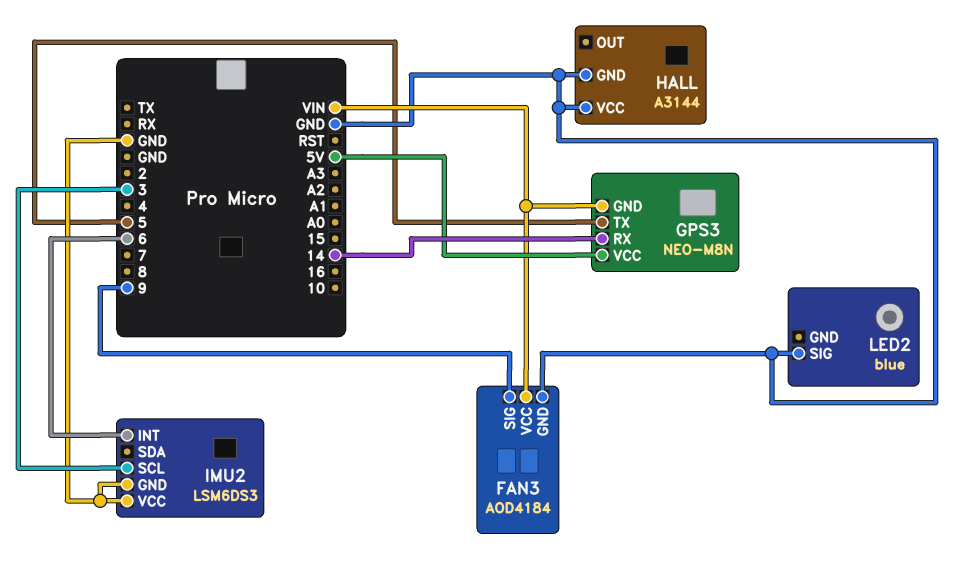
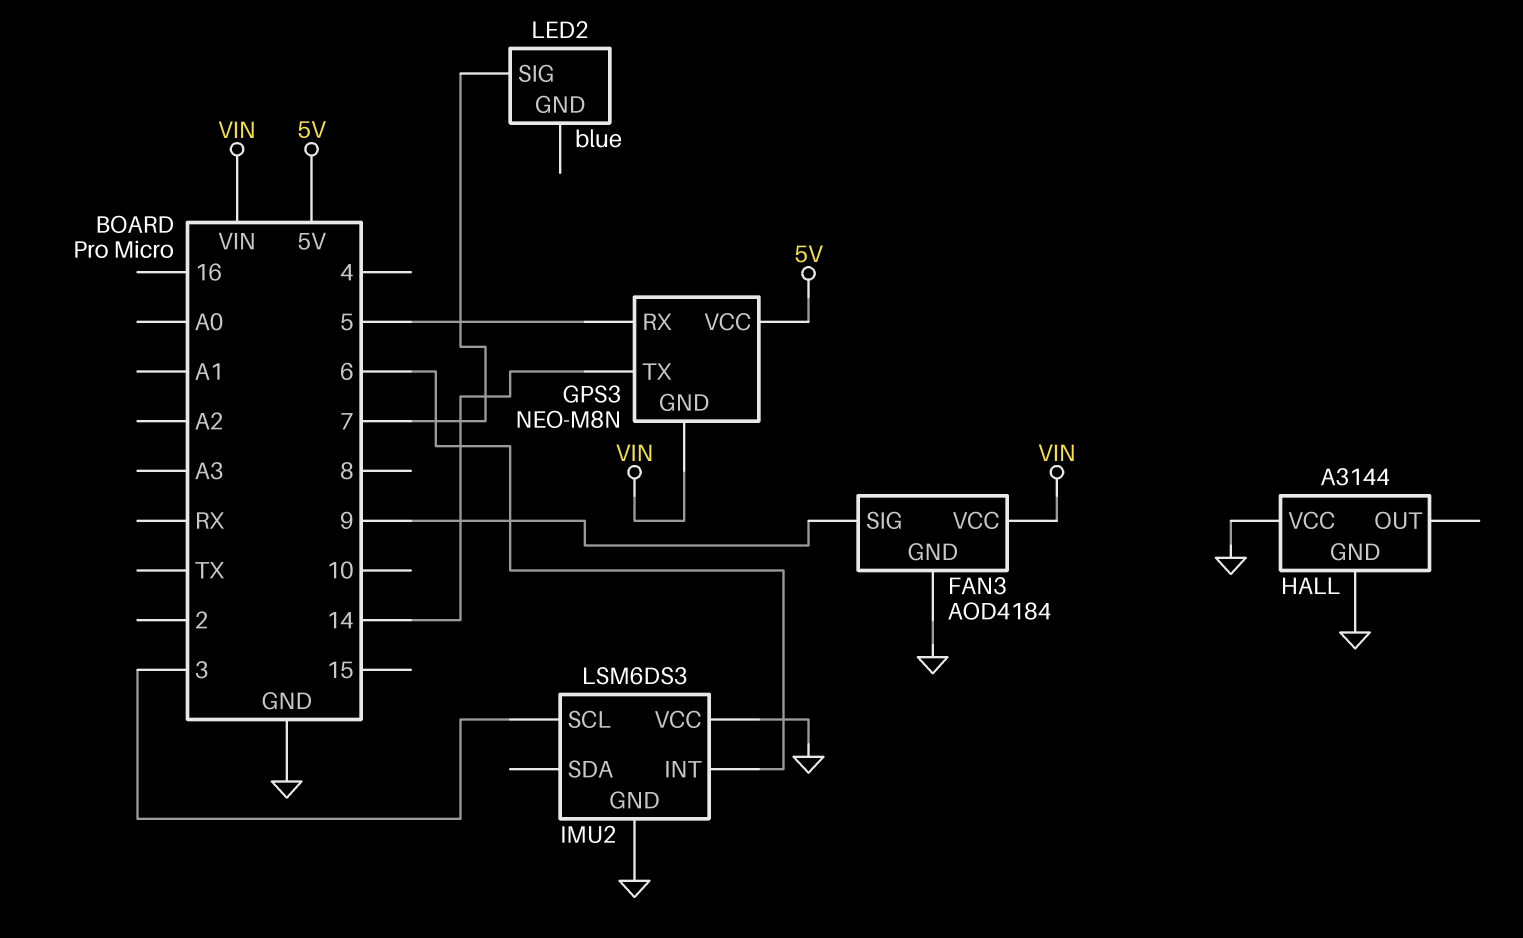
GPS3 pin RX: 14 -> 5
GPS3 pin TX: 5 -> 14
LED2 pin SIG: GND -> 7

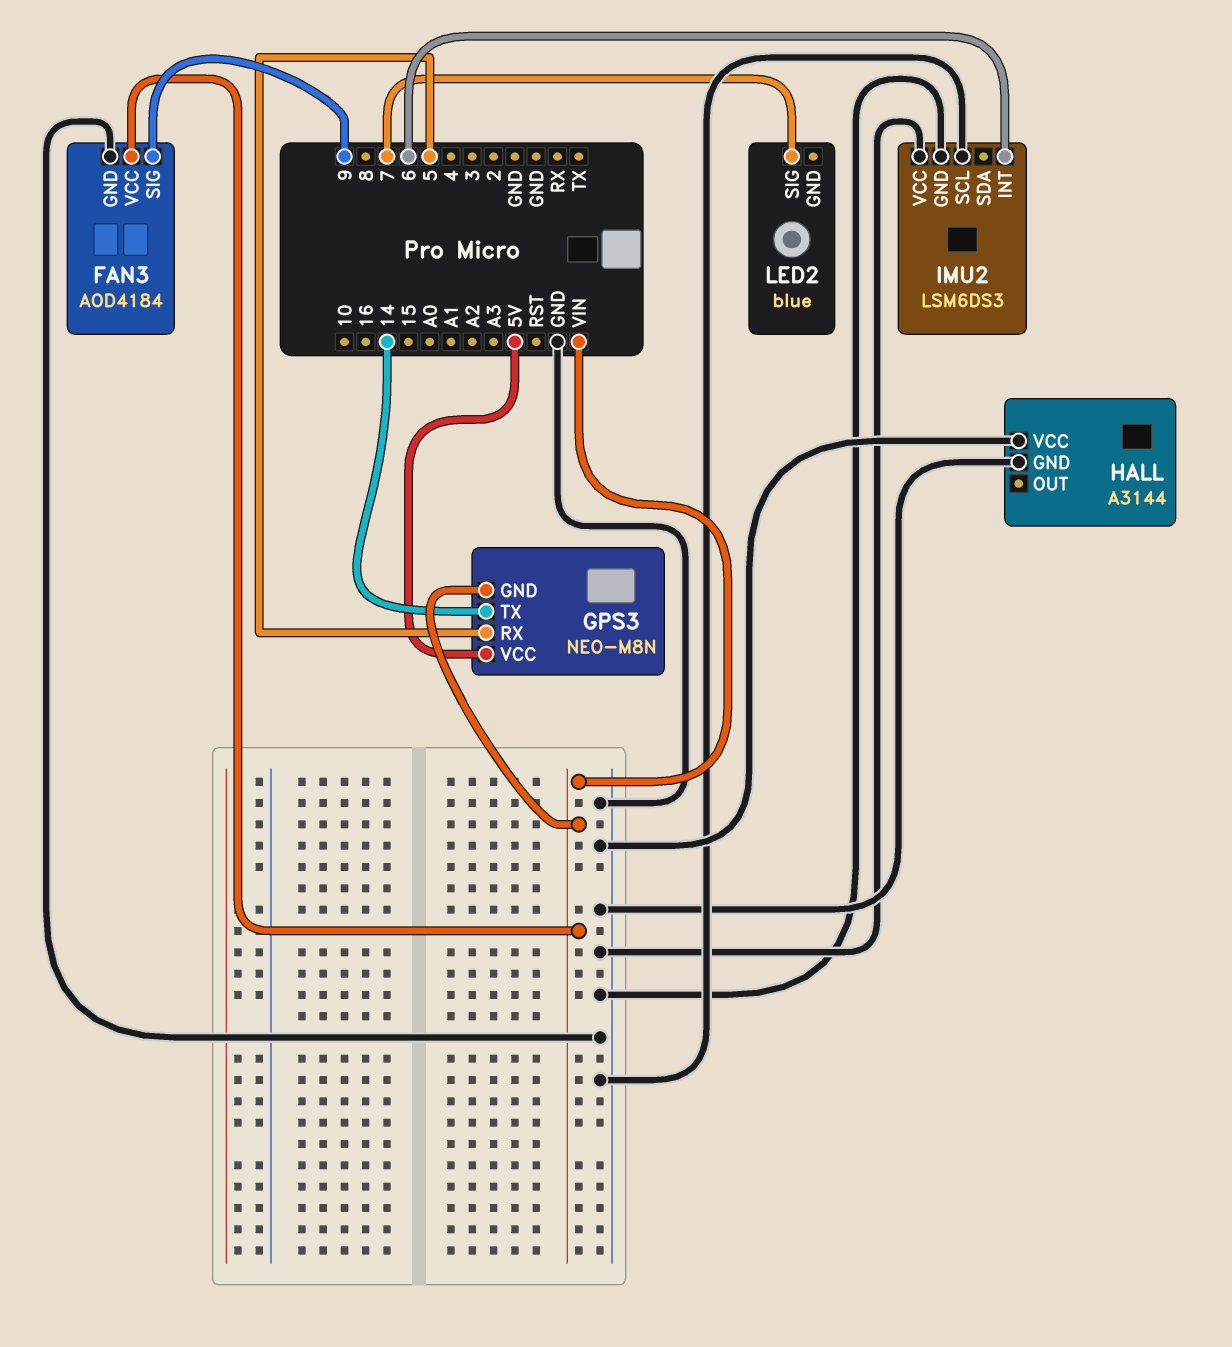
IMU2 pin SCL: 3 -> GND

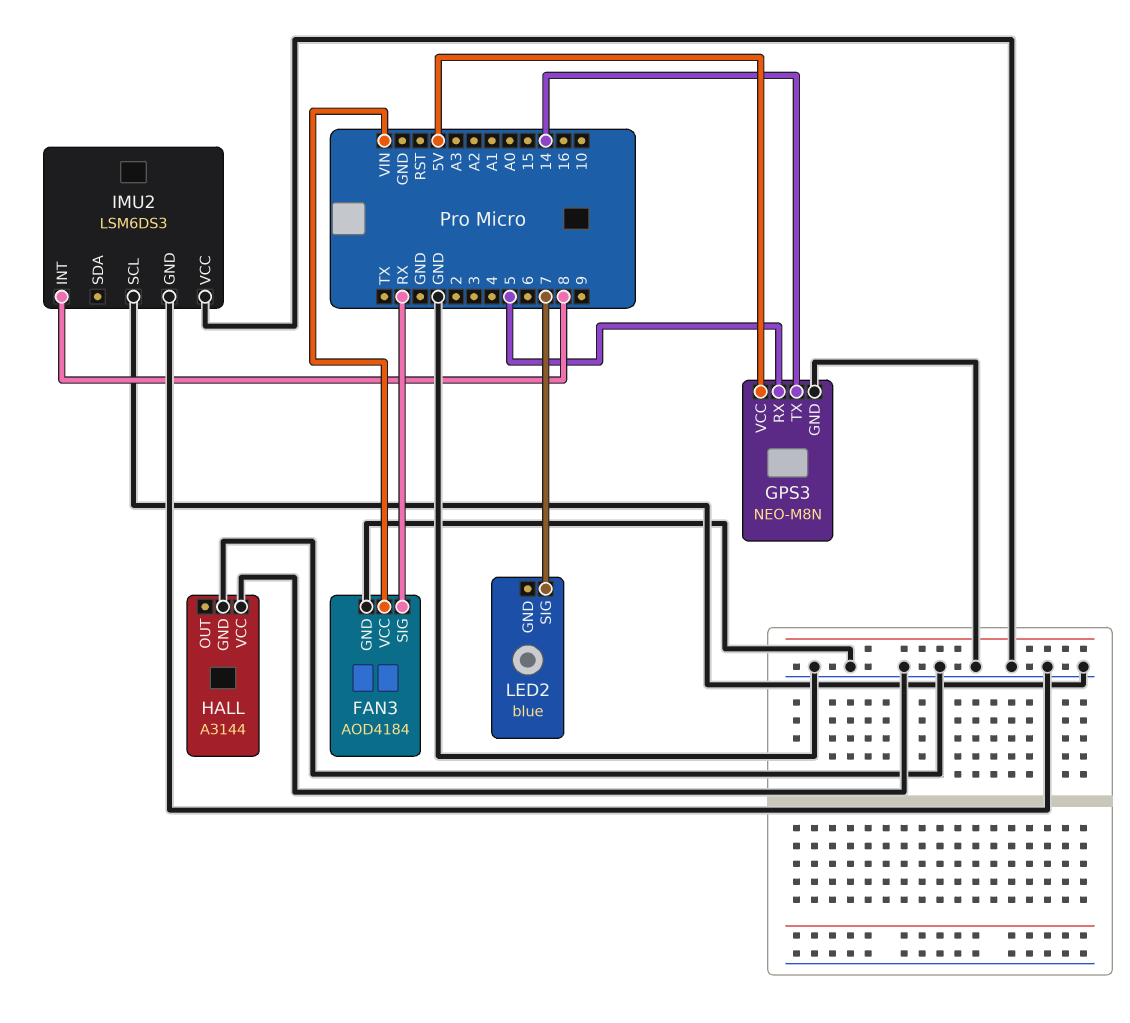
FAN3 pin SIG: 9 -> RX
GPS3 pin GND: VIN -> GND
IMU2 pin INT: 6 -> 8

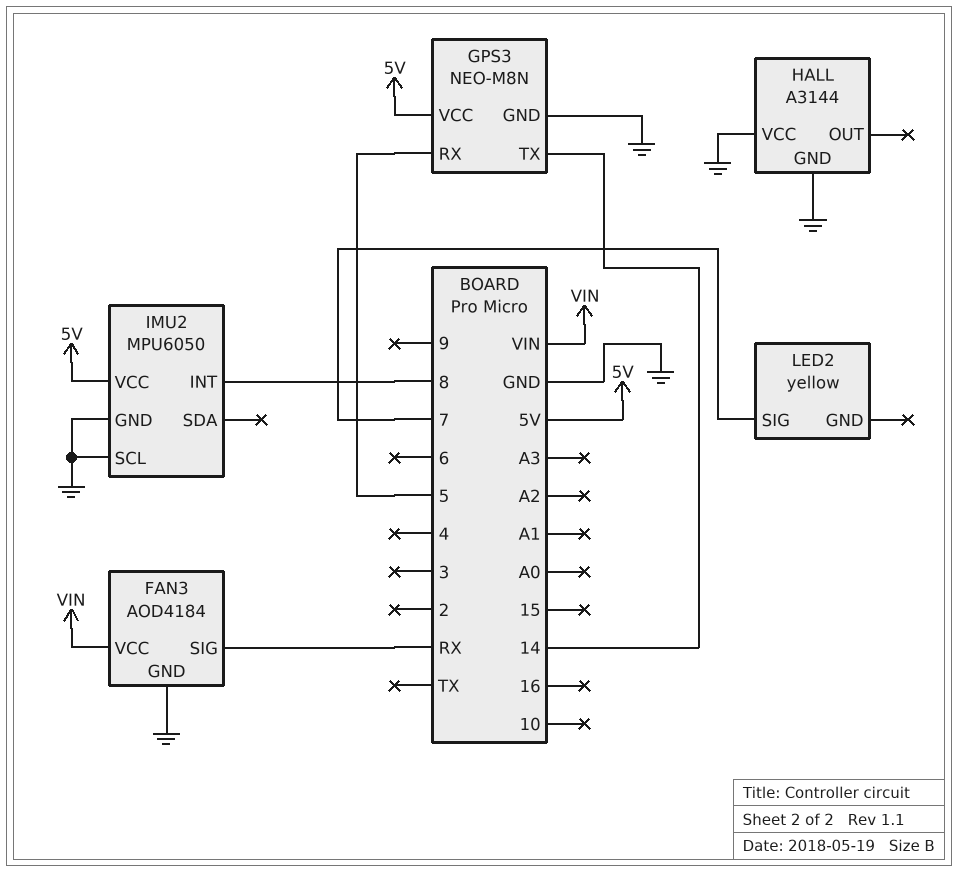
IMU2: LSM6DS3 -> MPU6050
IMU2 pin VCC: GND -> 5V
LED2: blue -> yellow

